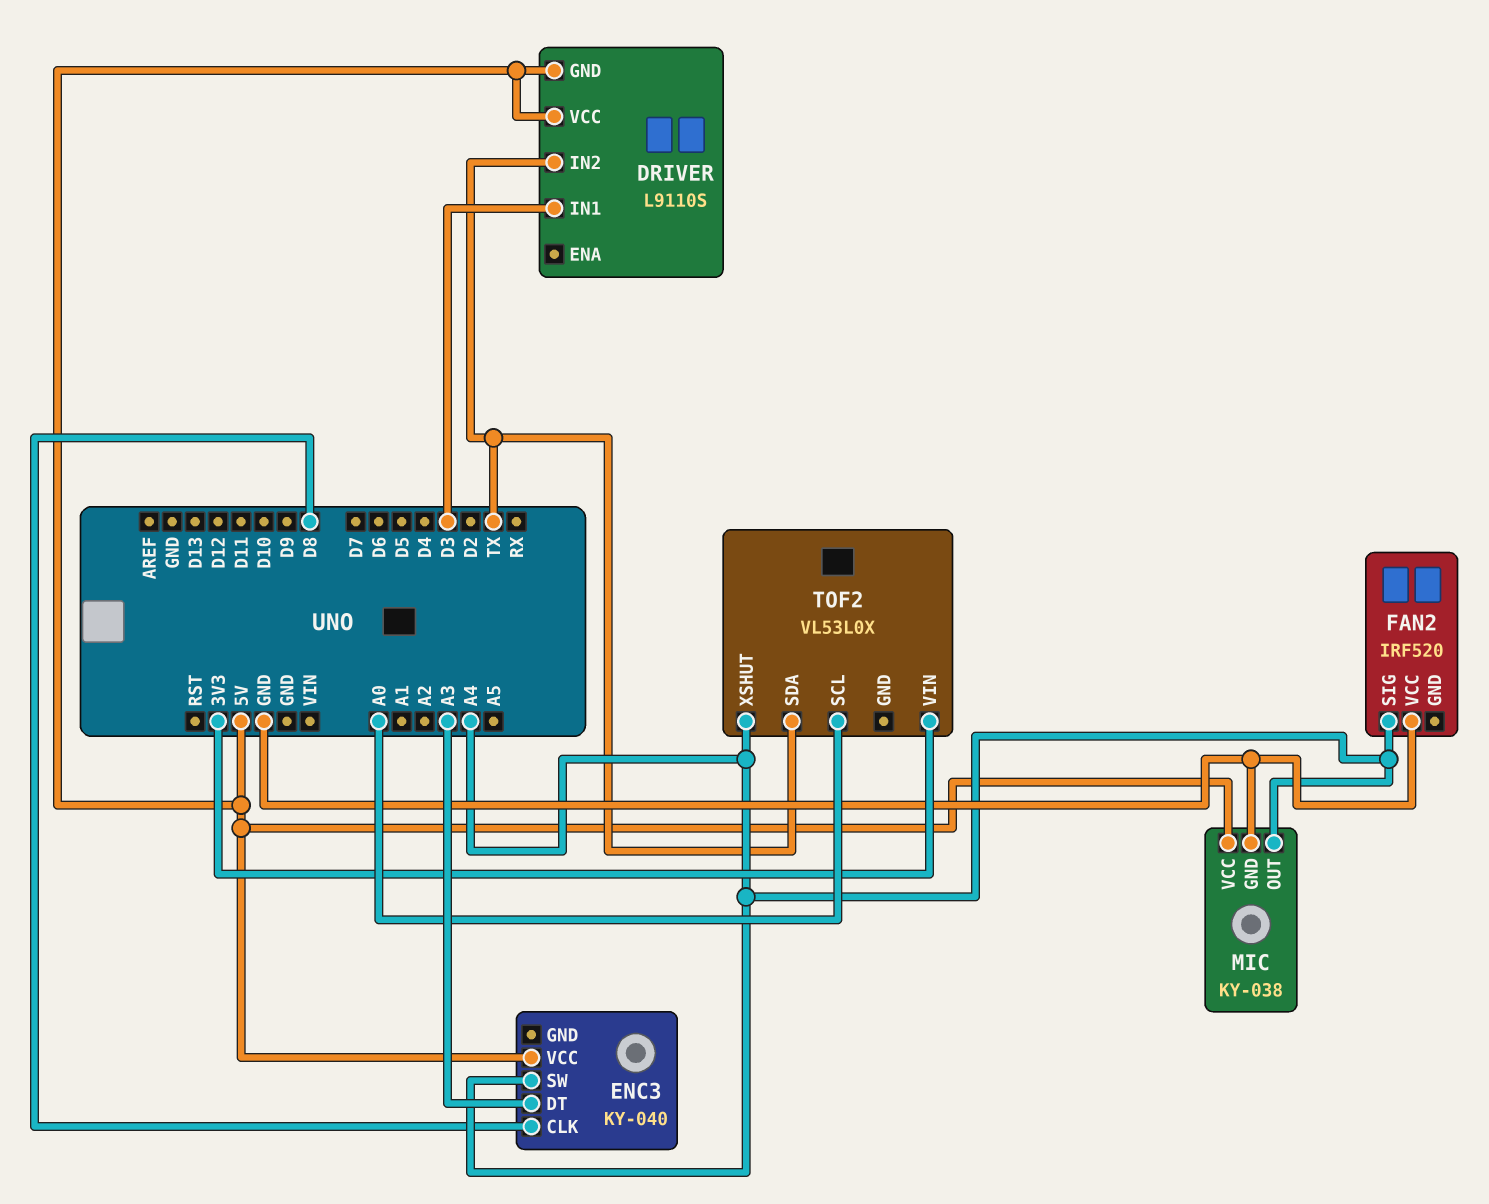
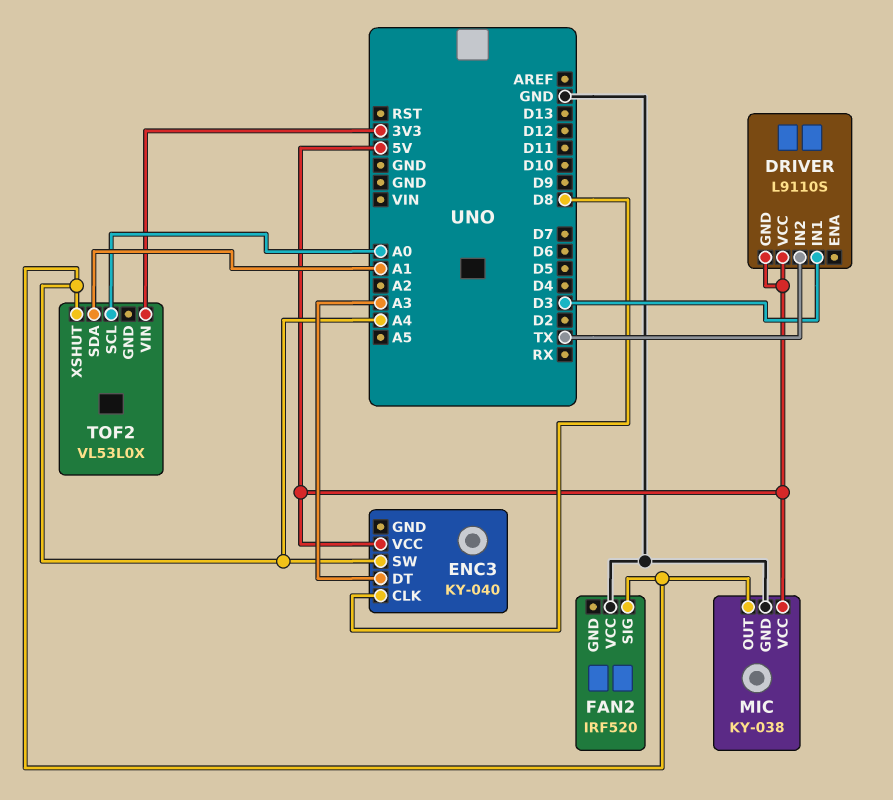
TOF2 pin SDA: TX -> A1

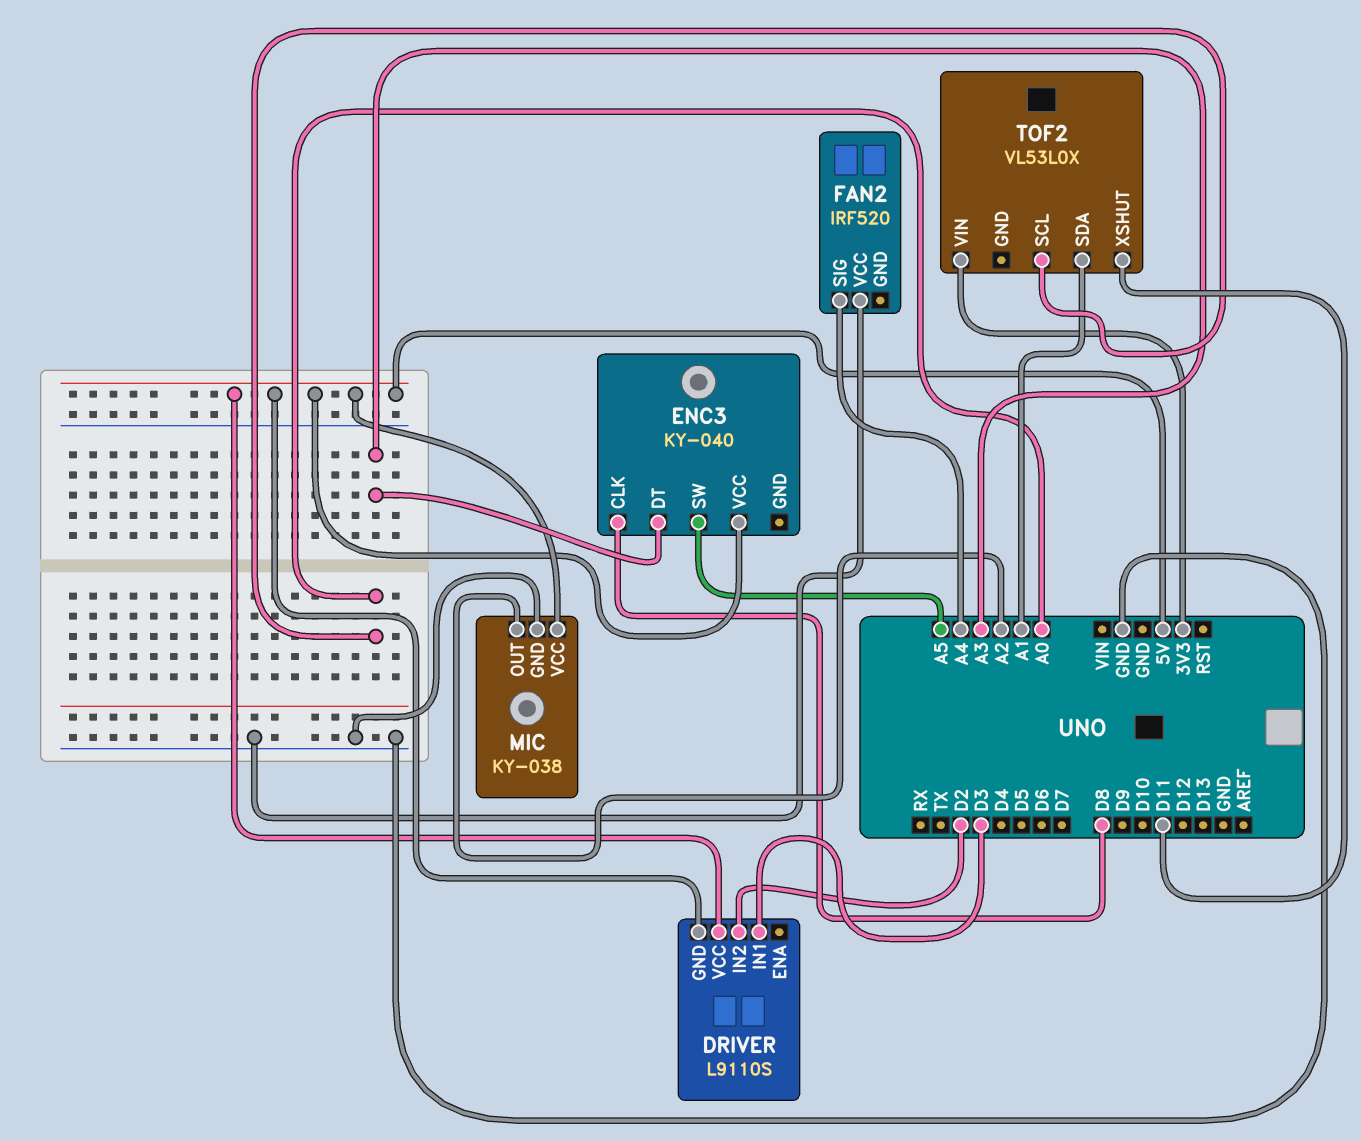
DRIVER pin IN2: TX -> D2
ENC3 pin SW: A4 -> A5
MIC pin OUT: A4 -> A2
TOF2 pin XSHUT: A4 -> D11

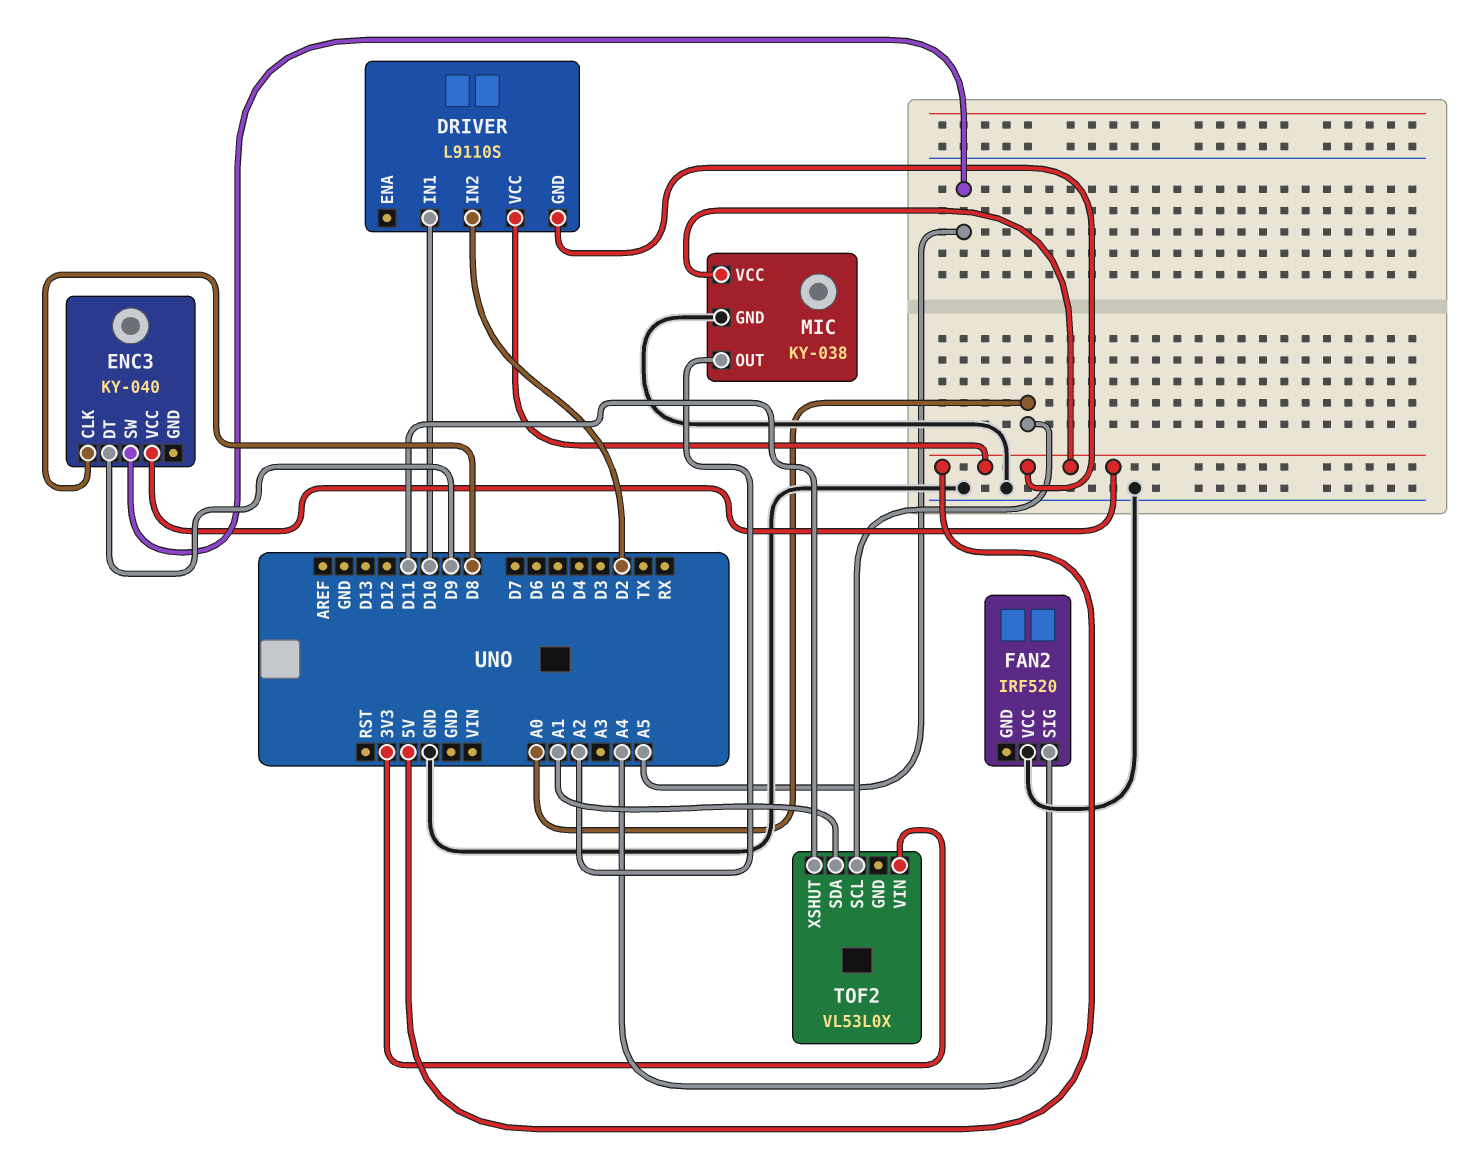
DRIVER pin IN1: D3 -> D10
ENC3 pin DT: A3 -> D9

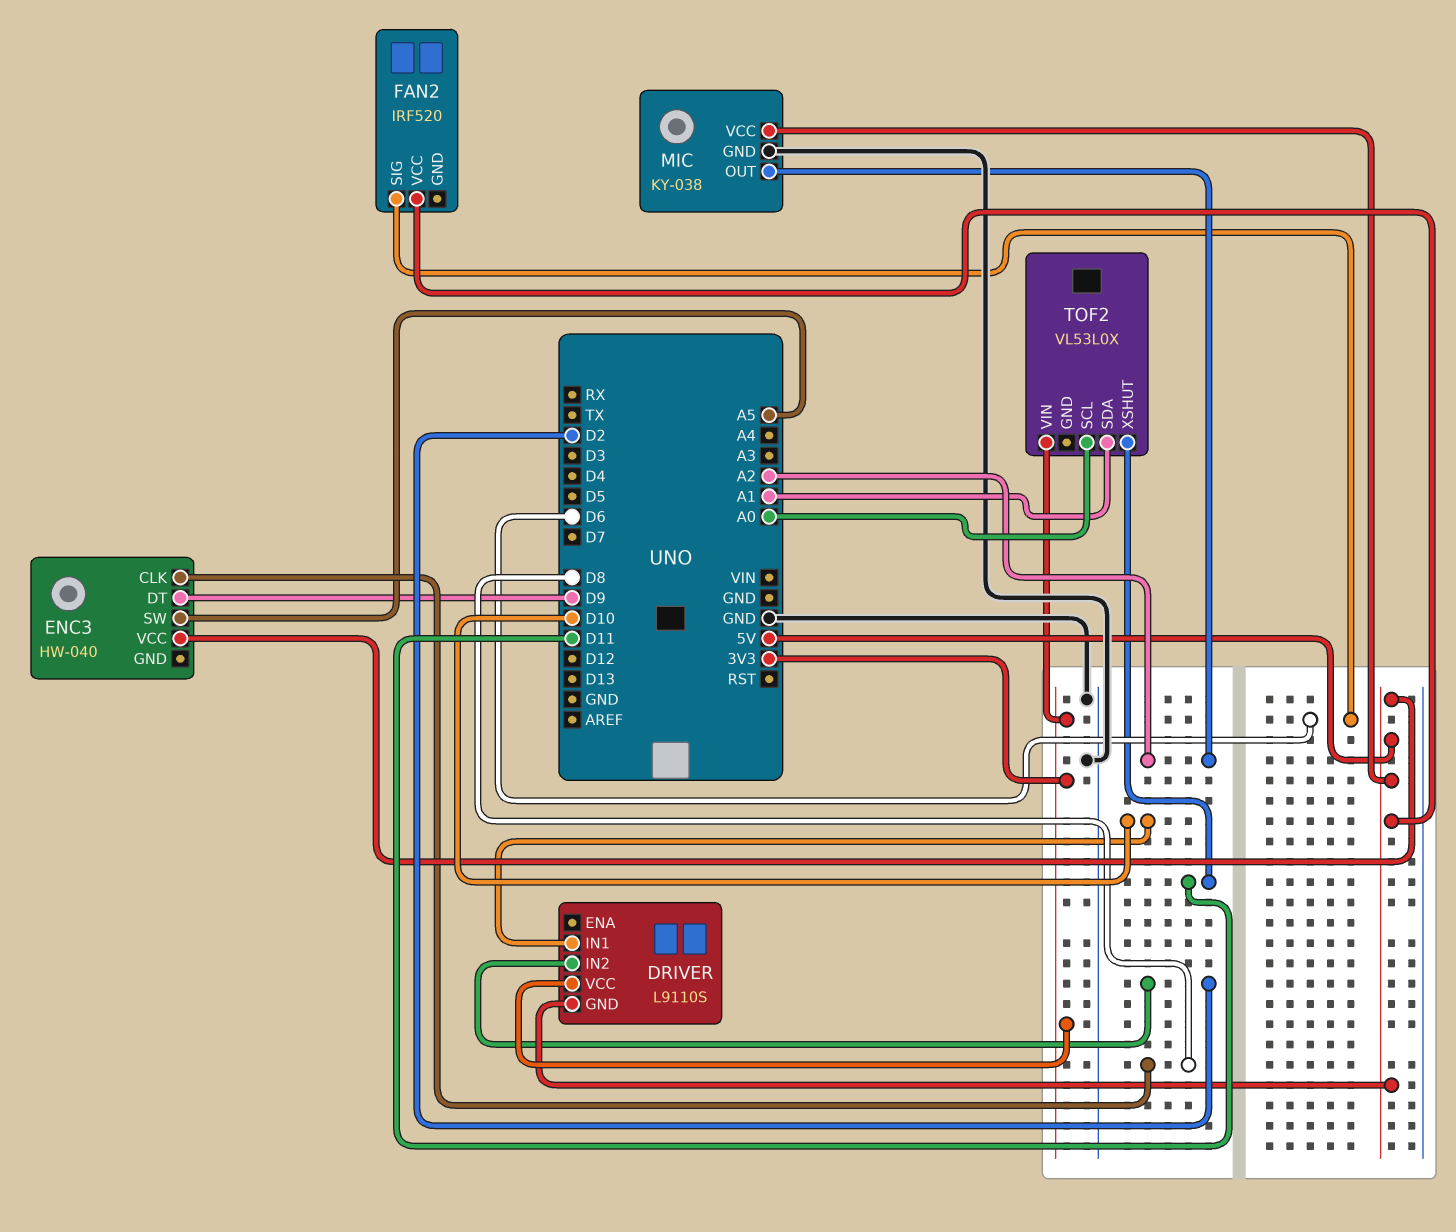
DRIVER pin VCC: 5V -> 3V3
ENC3: KY-040 -> HW-040
FAN2 pin SIG: A4 -> D6
FAN2 pin VCC: GND -> 5V

